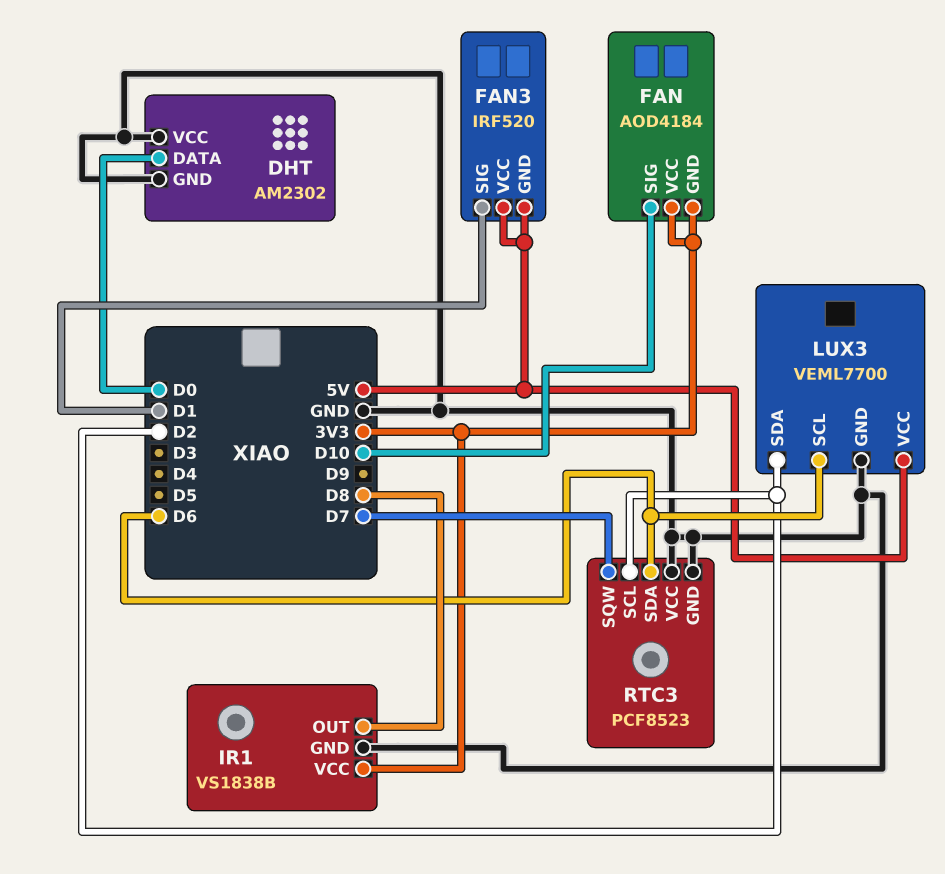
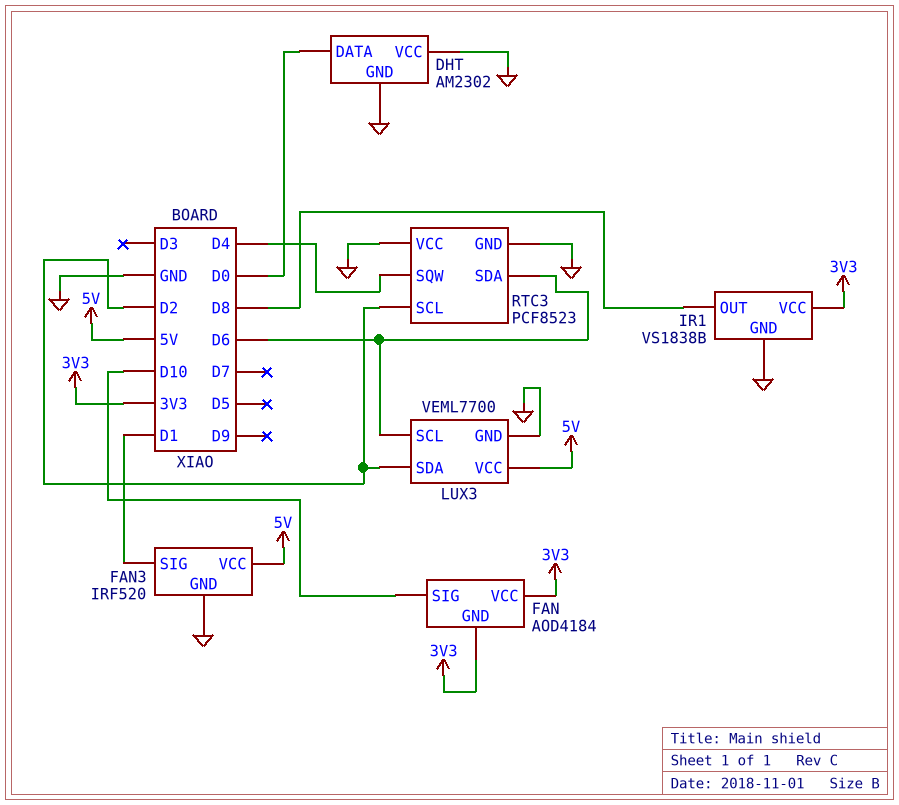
FAN3 pin GND: 5V -> GND
RTC3 pin SQW: D7 -> D4

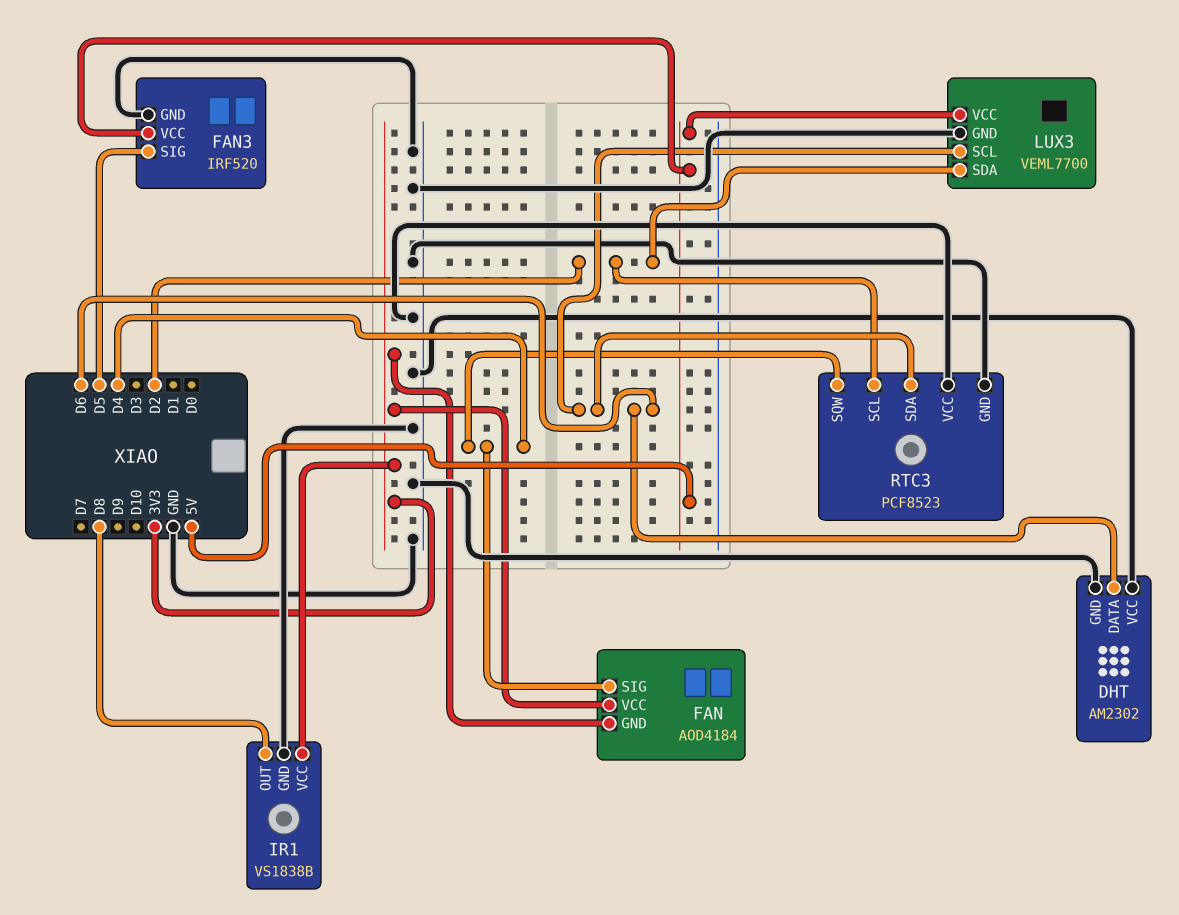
DHT pin DATA: D0 -> D6
FAN pin SIG: D10 -> D4
FAN3 pin SIG: D1 -> D5

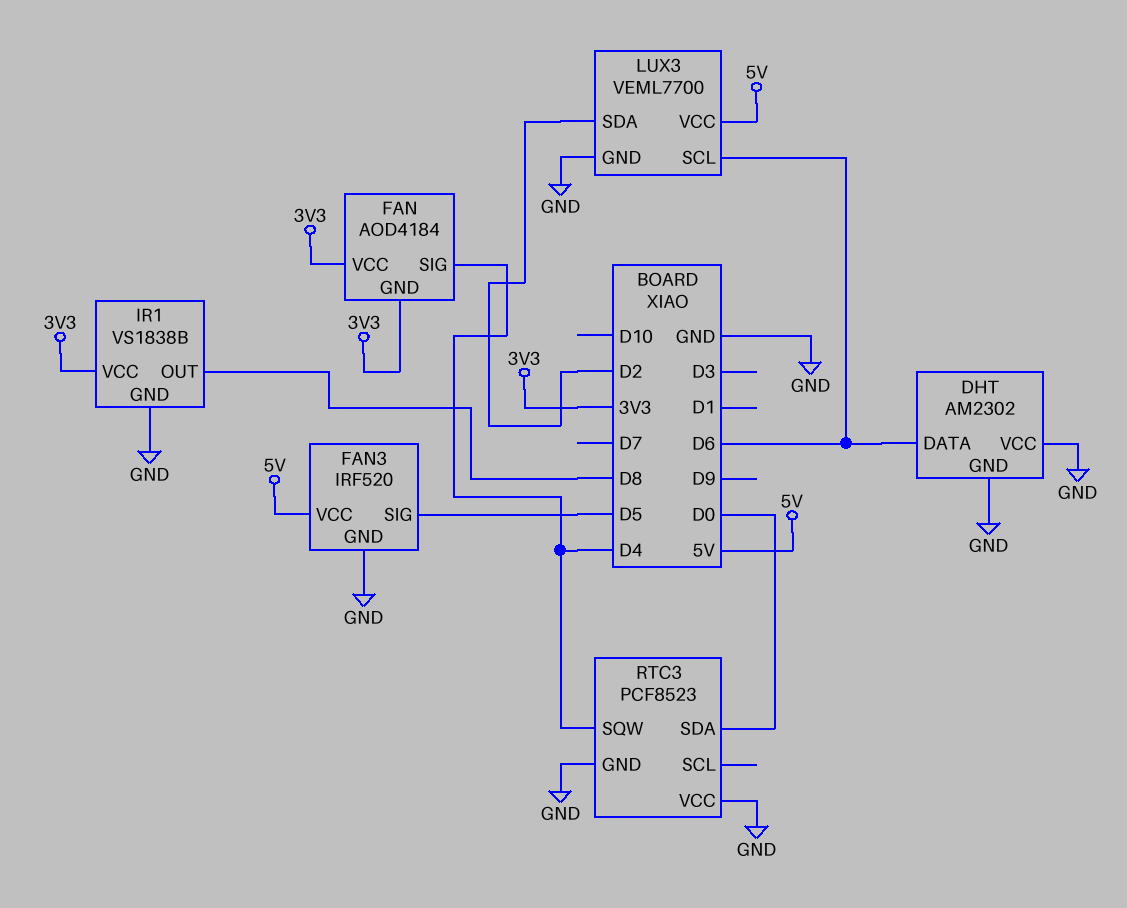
RTC3 pin SCL: D2 -> none
RTC3 pin SDA: D6 -> D0

